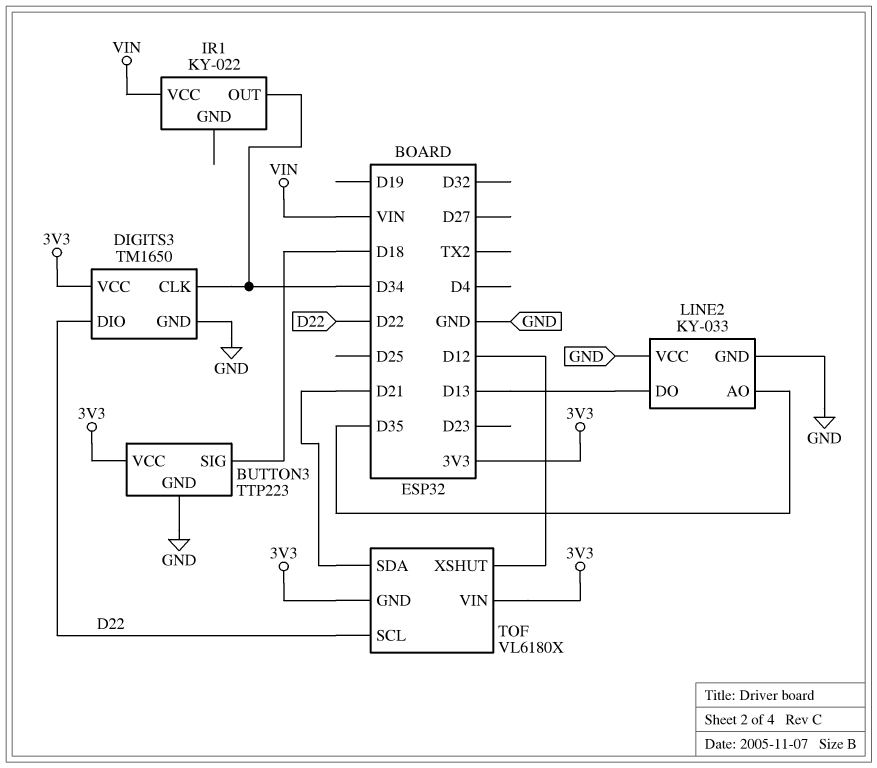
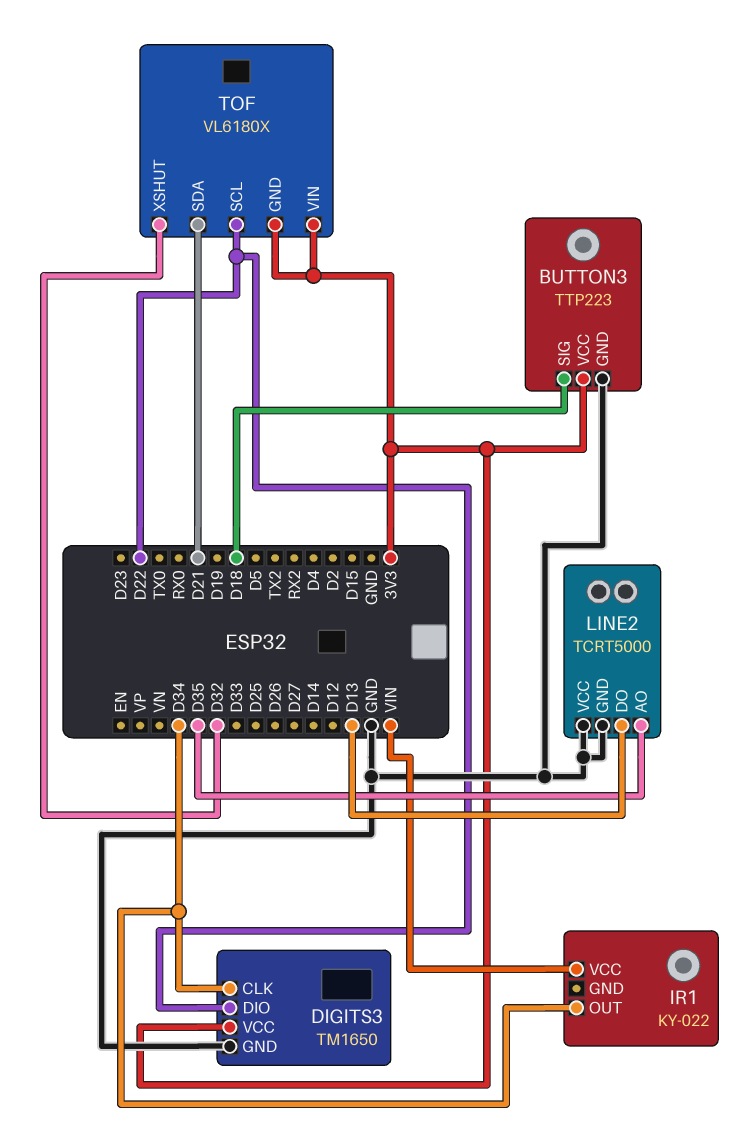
LINE2: KY-033 -> TCRT5000
TOF pin XSHUT: D12 -> D32

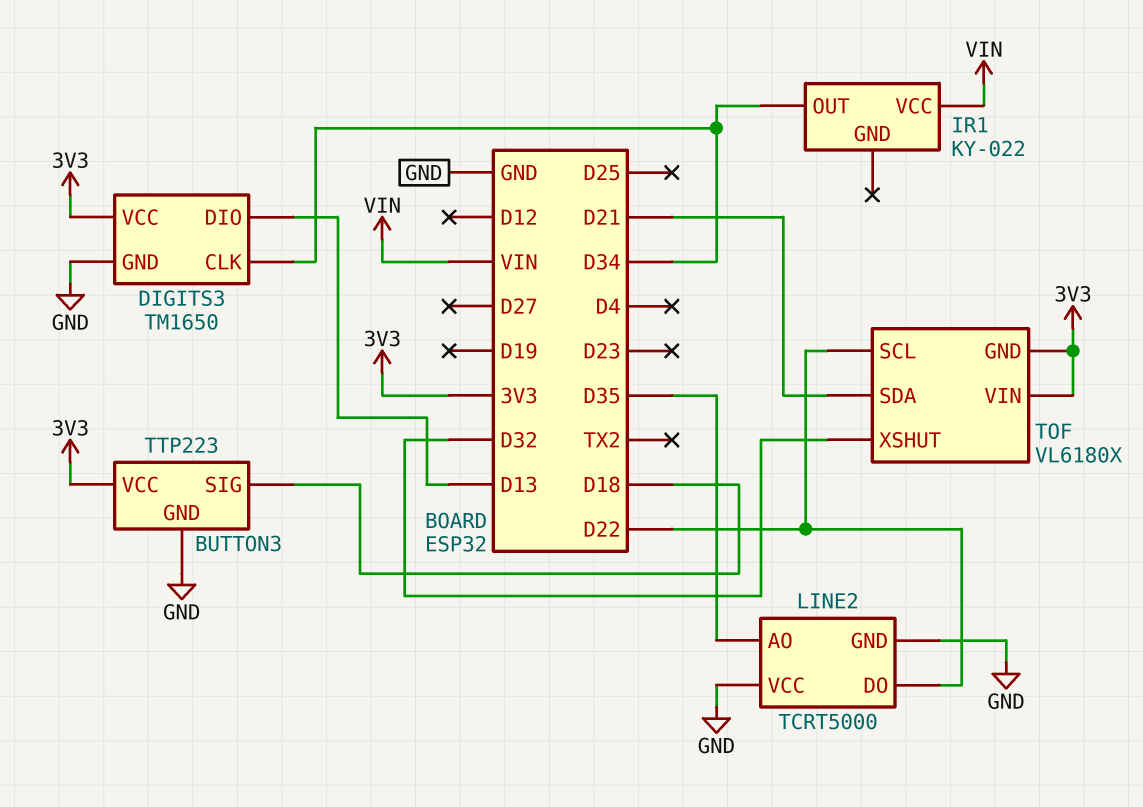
DIGITS3 pin DIO: D22 -> D13
LINE2 pin DO: D13 -> D22

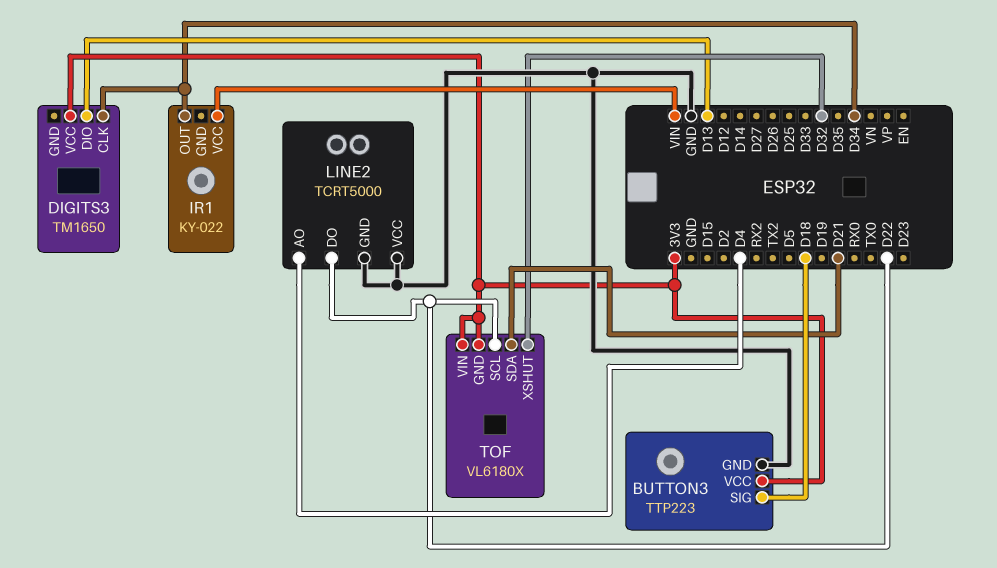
DIGITS3 pin GND: GND -> none
LINE2 pin AO: D35 -> D4

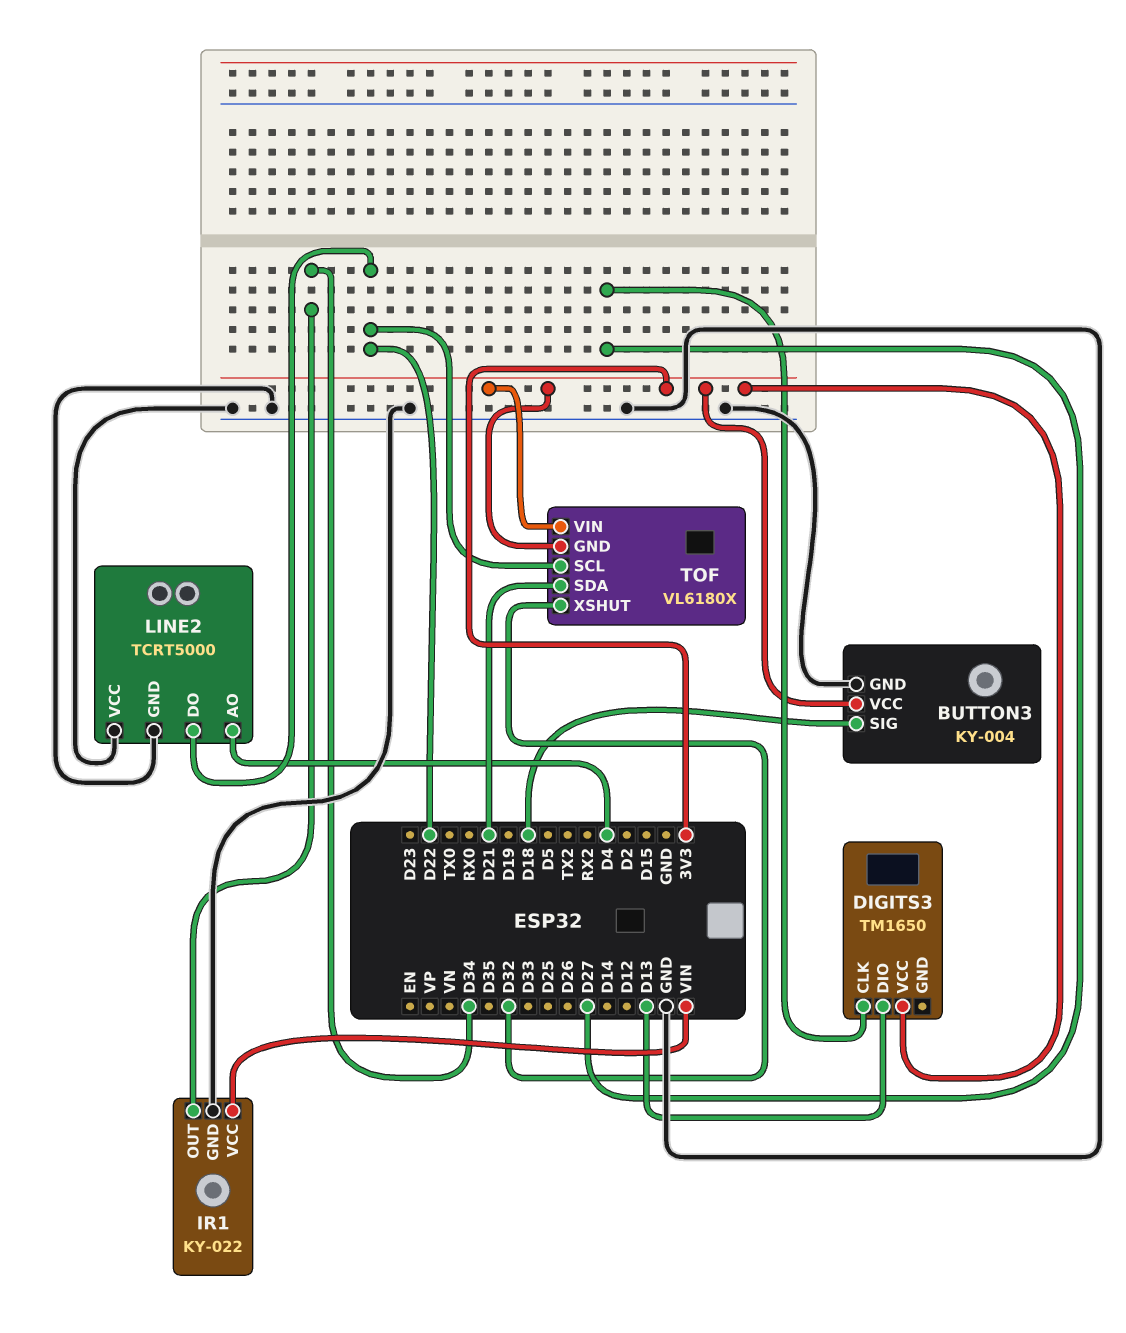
BUTTON3: TTP223 -> KY-004
DIGITS3 pin CLK: D34 -> D27
IR1 pin GND: none -> GND

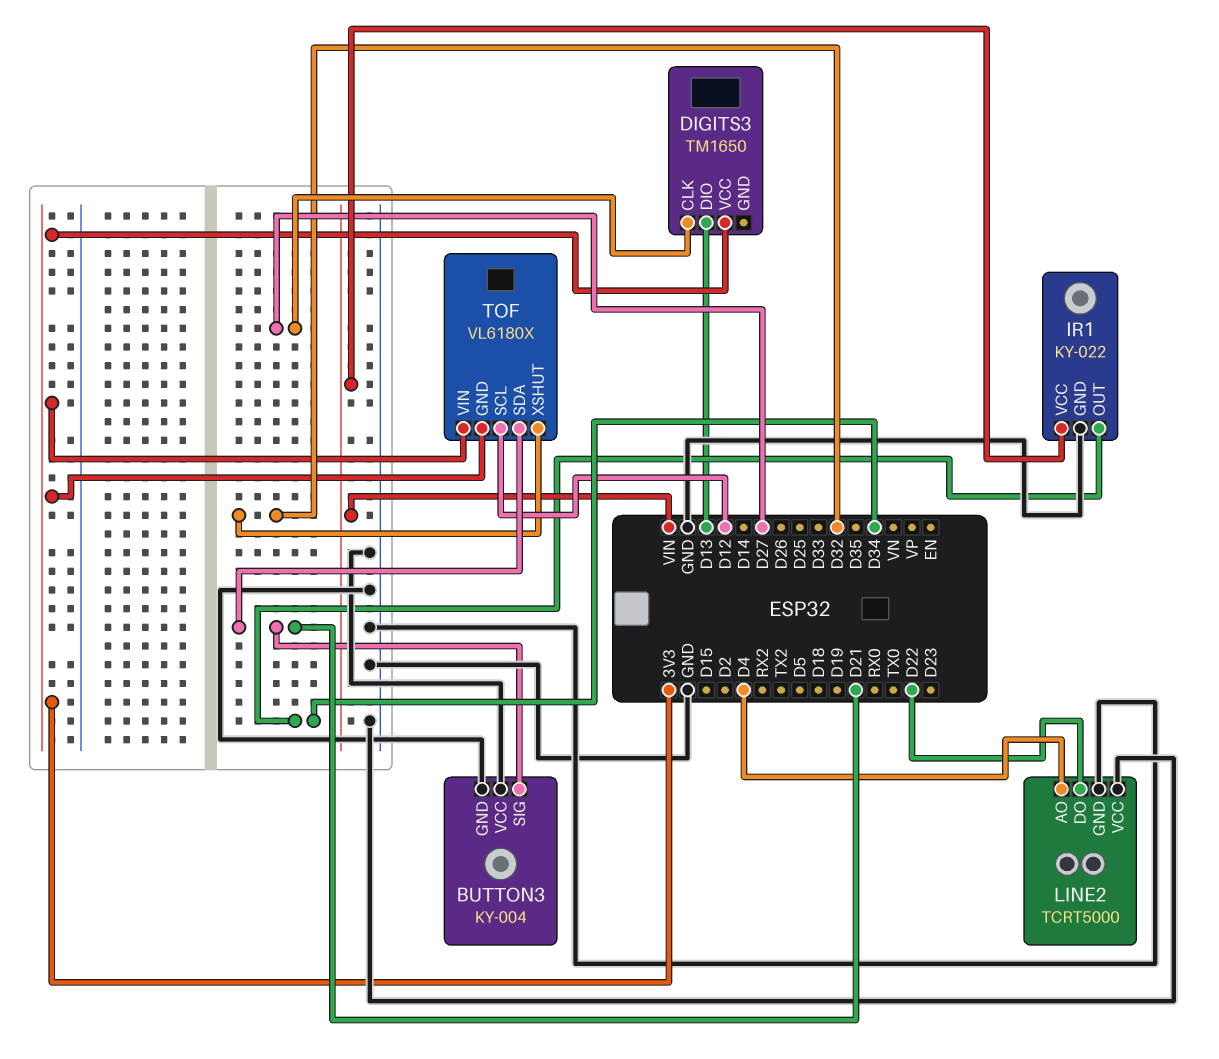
BUTTON3 pin SIG: D18 -> D21
BUTTON3 pin VCC: 3V3 -> GND
TOF pin SCL: D22 -> D12

